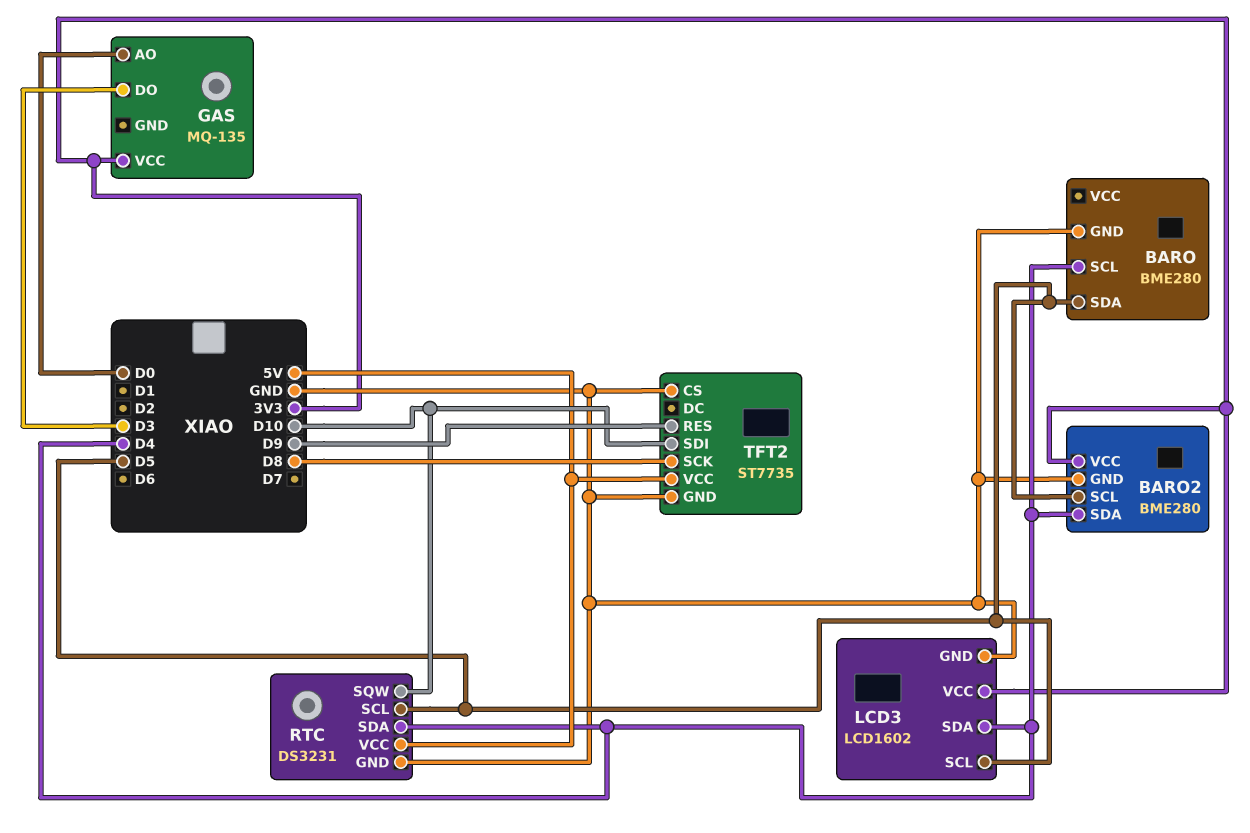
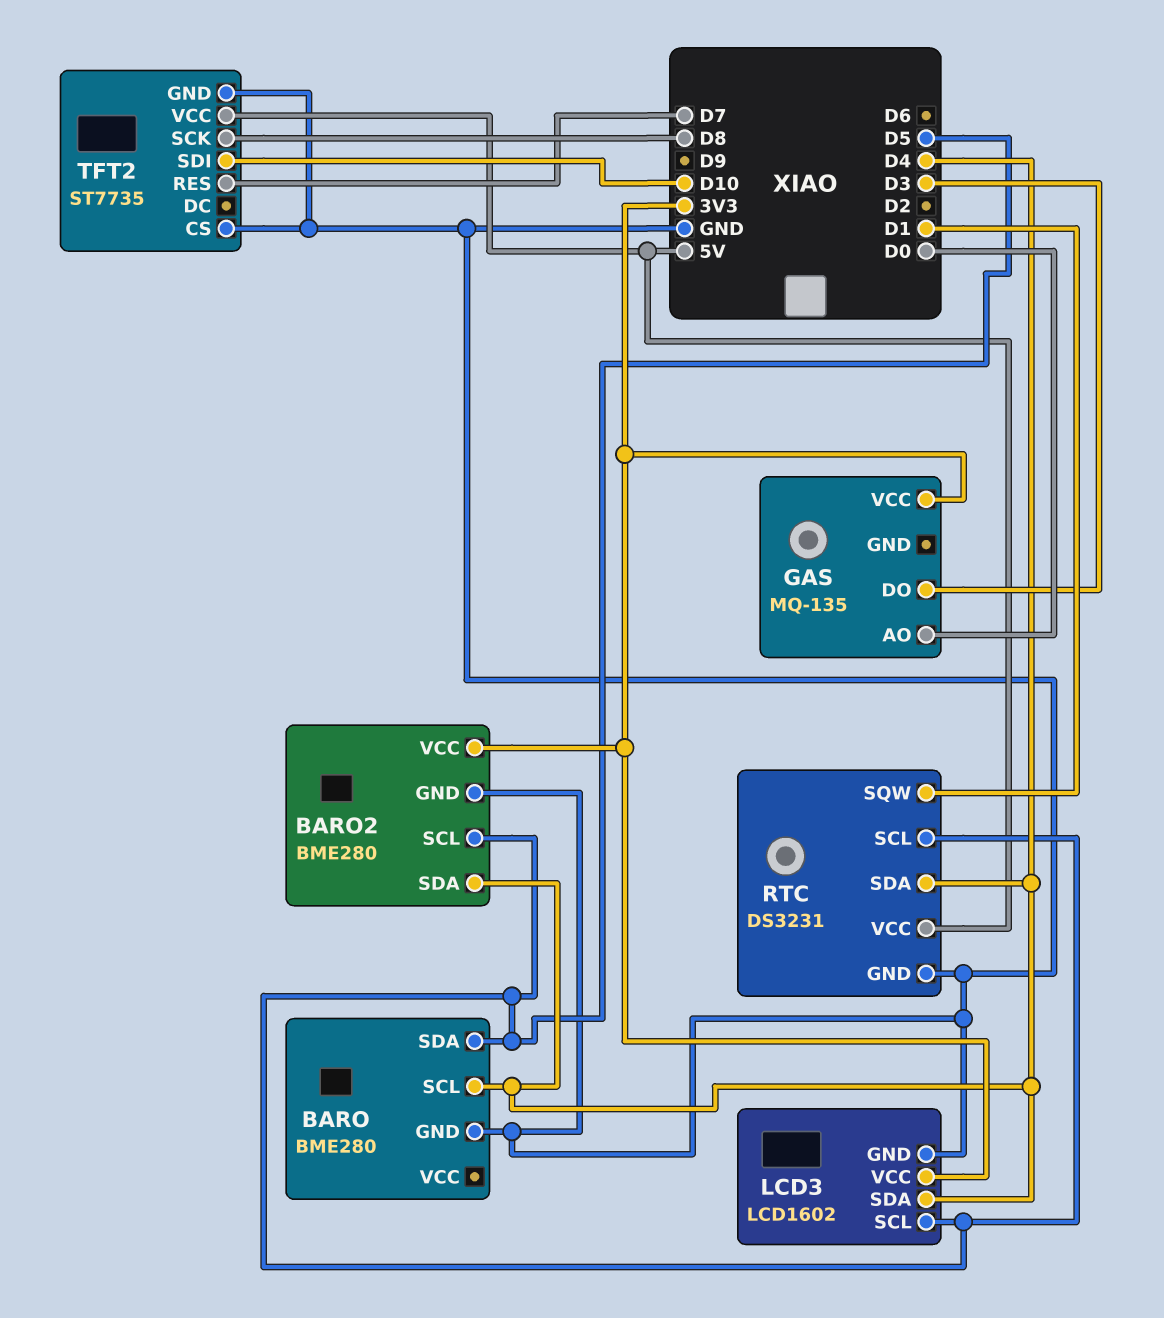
RTC pin SQW: D10 -> D1
TFT2 pin RES: D9 -> D7

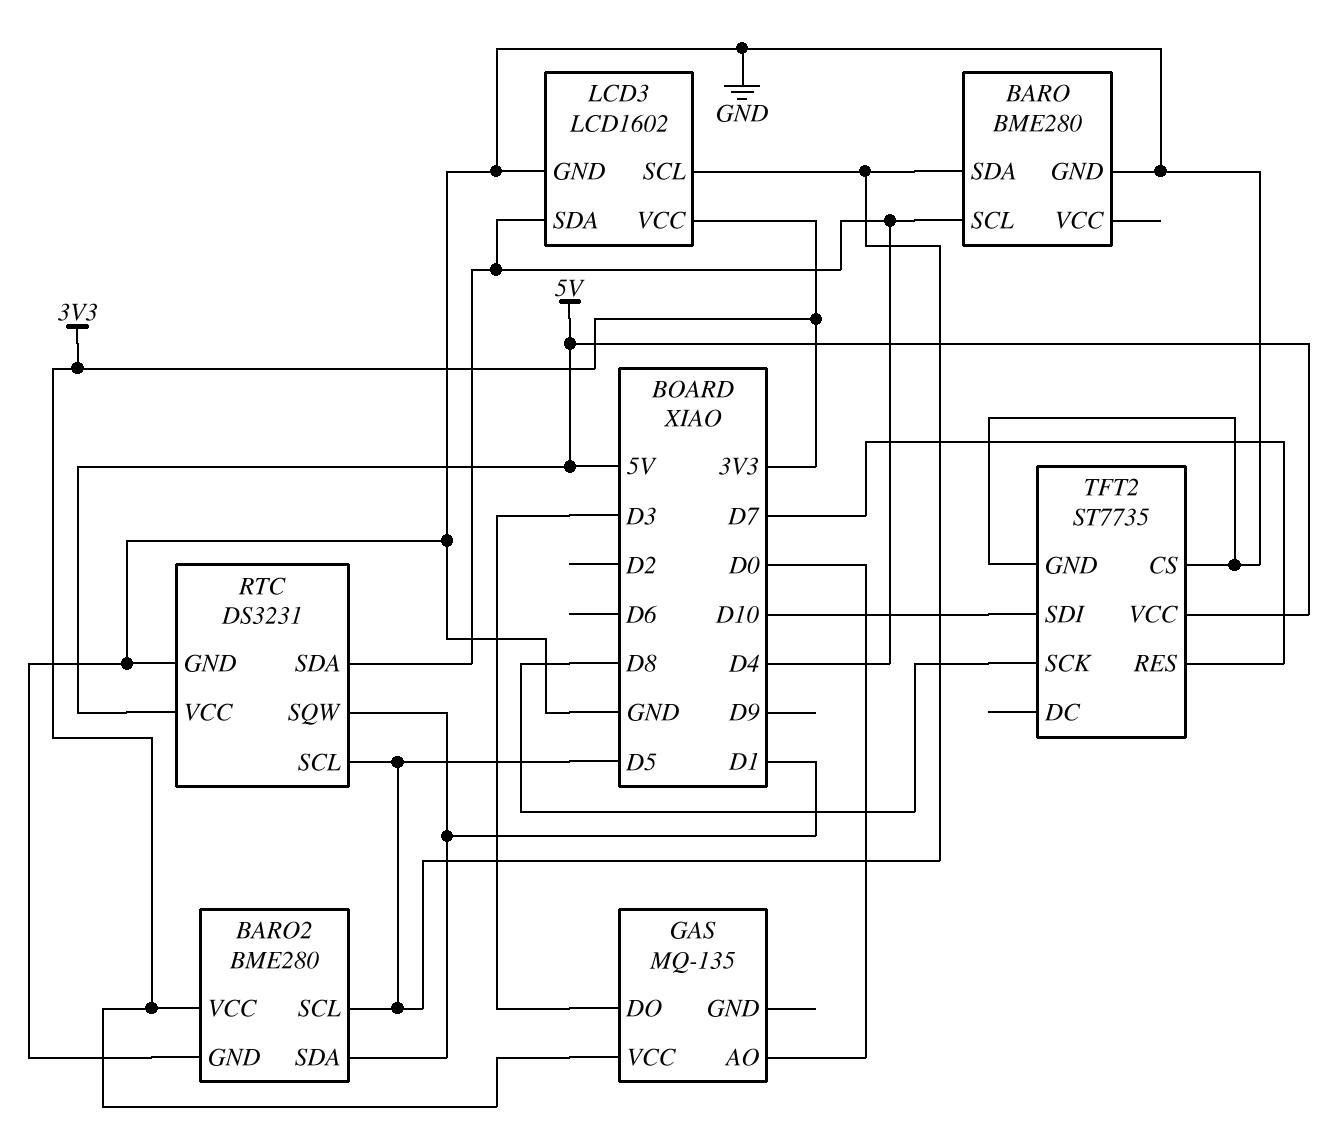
BARO2 pin SDA: D4 -> D1

